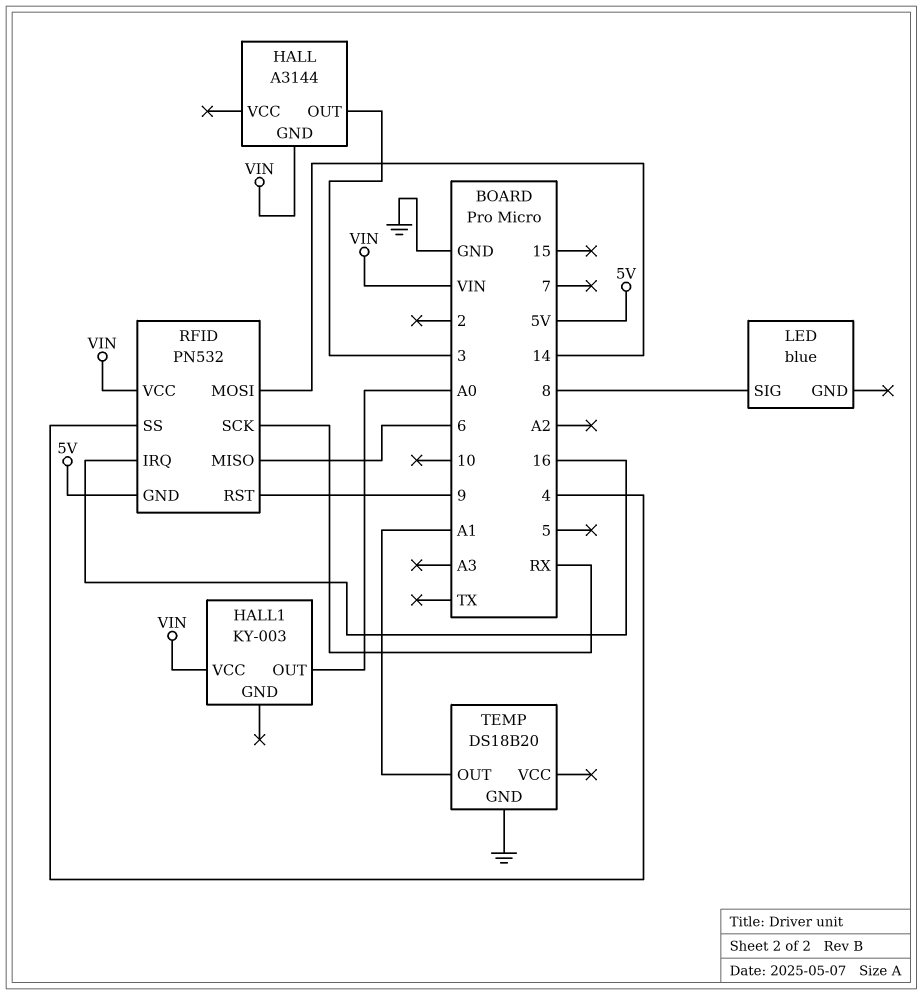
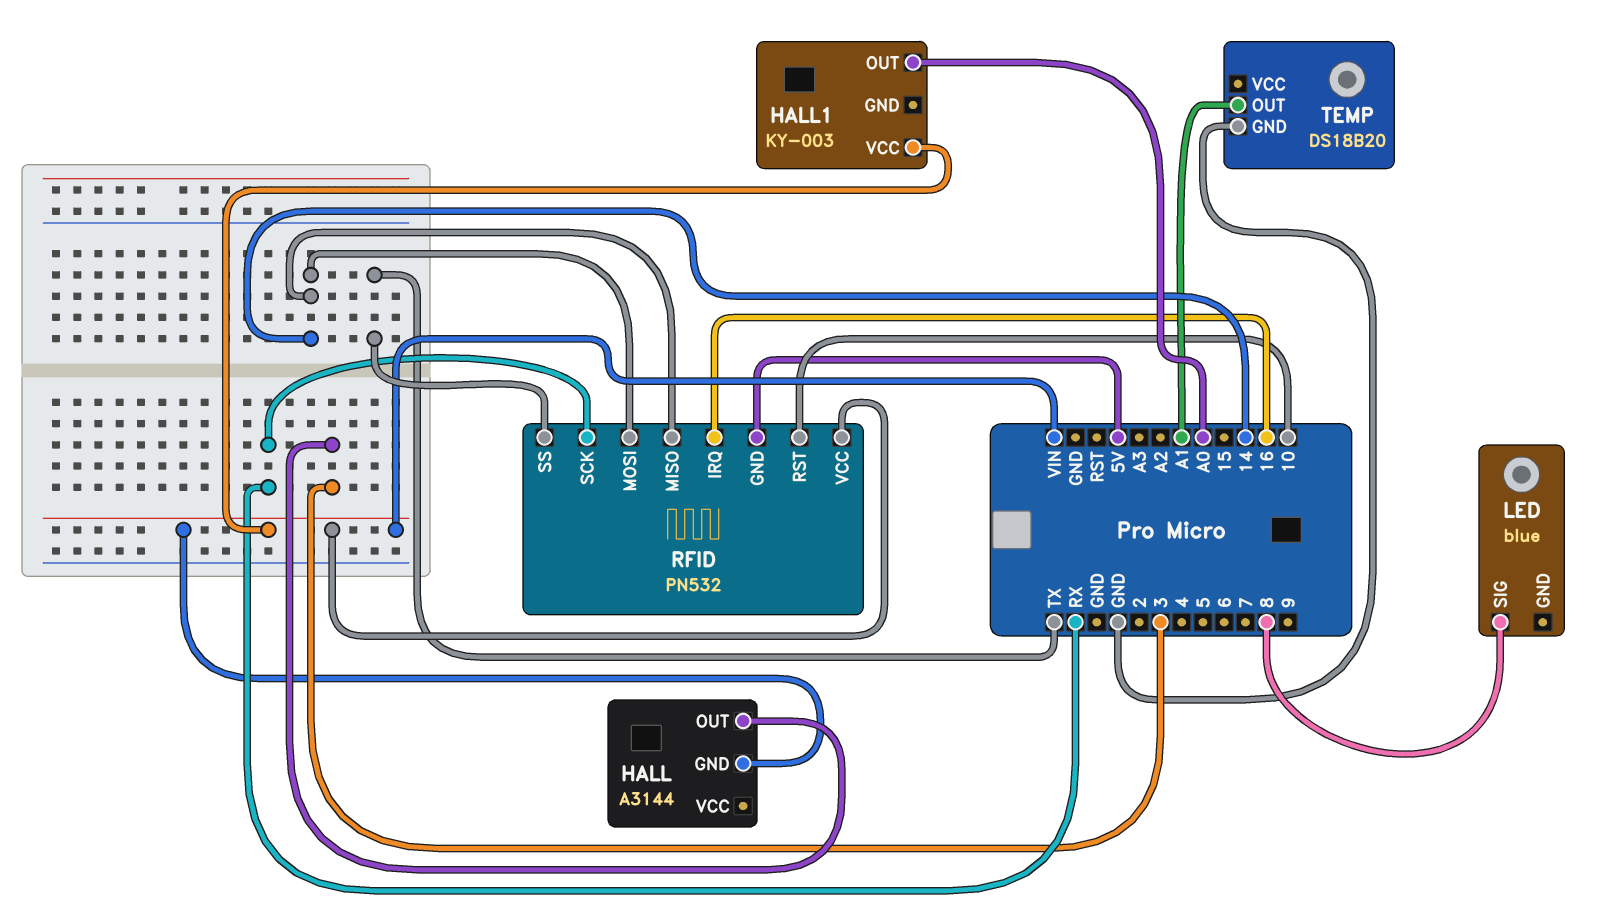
RFID pin MISO: 6 -> 14
RFID pin RST: 9 -> 10
RFID pin SS: 4 -> TX

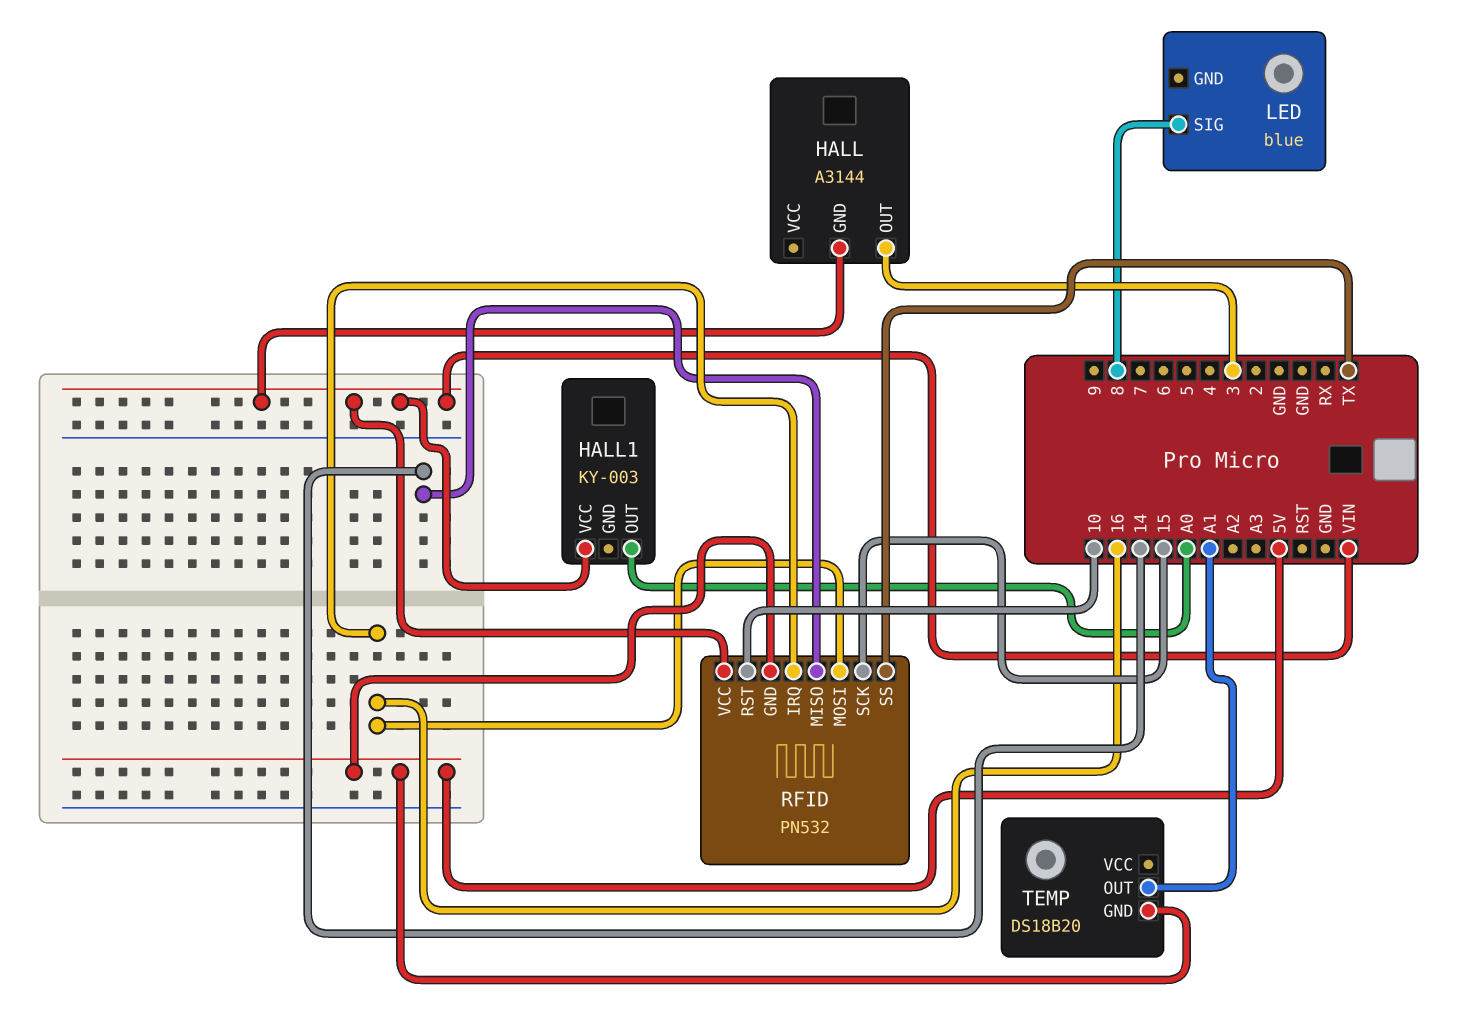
RFID pin MOSI: 14 -> 16
RFID pin SCK: RX -> 15
TEMP pin GND: GND -> 5V

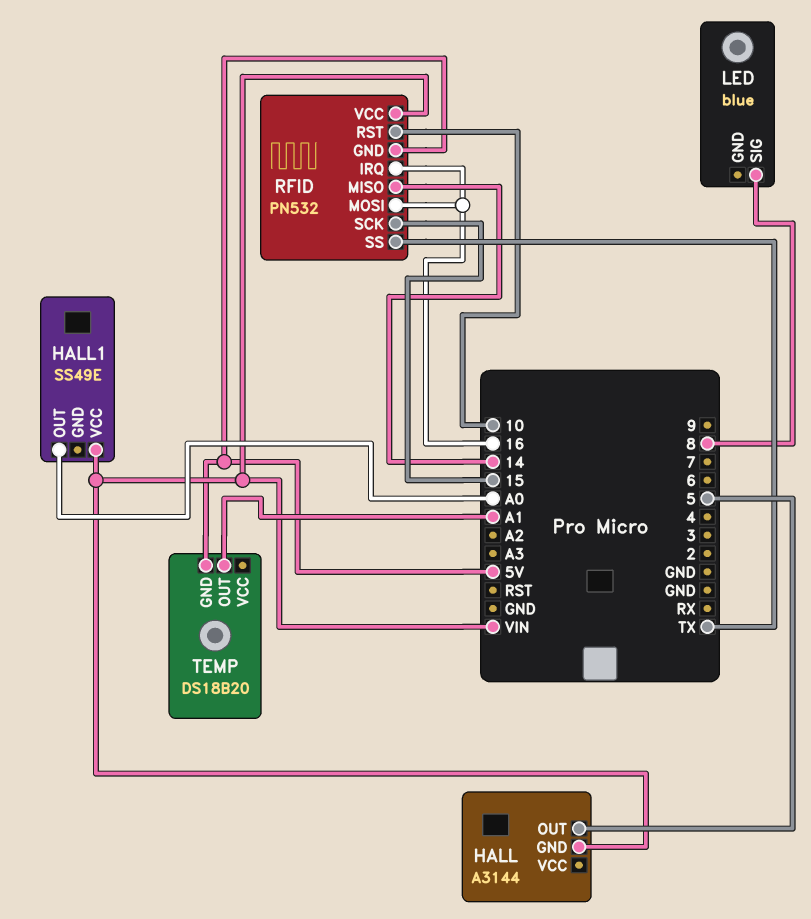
HALL pin OUT: 3 -> 5
HALL1: KY-003 -> SS49E

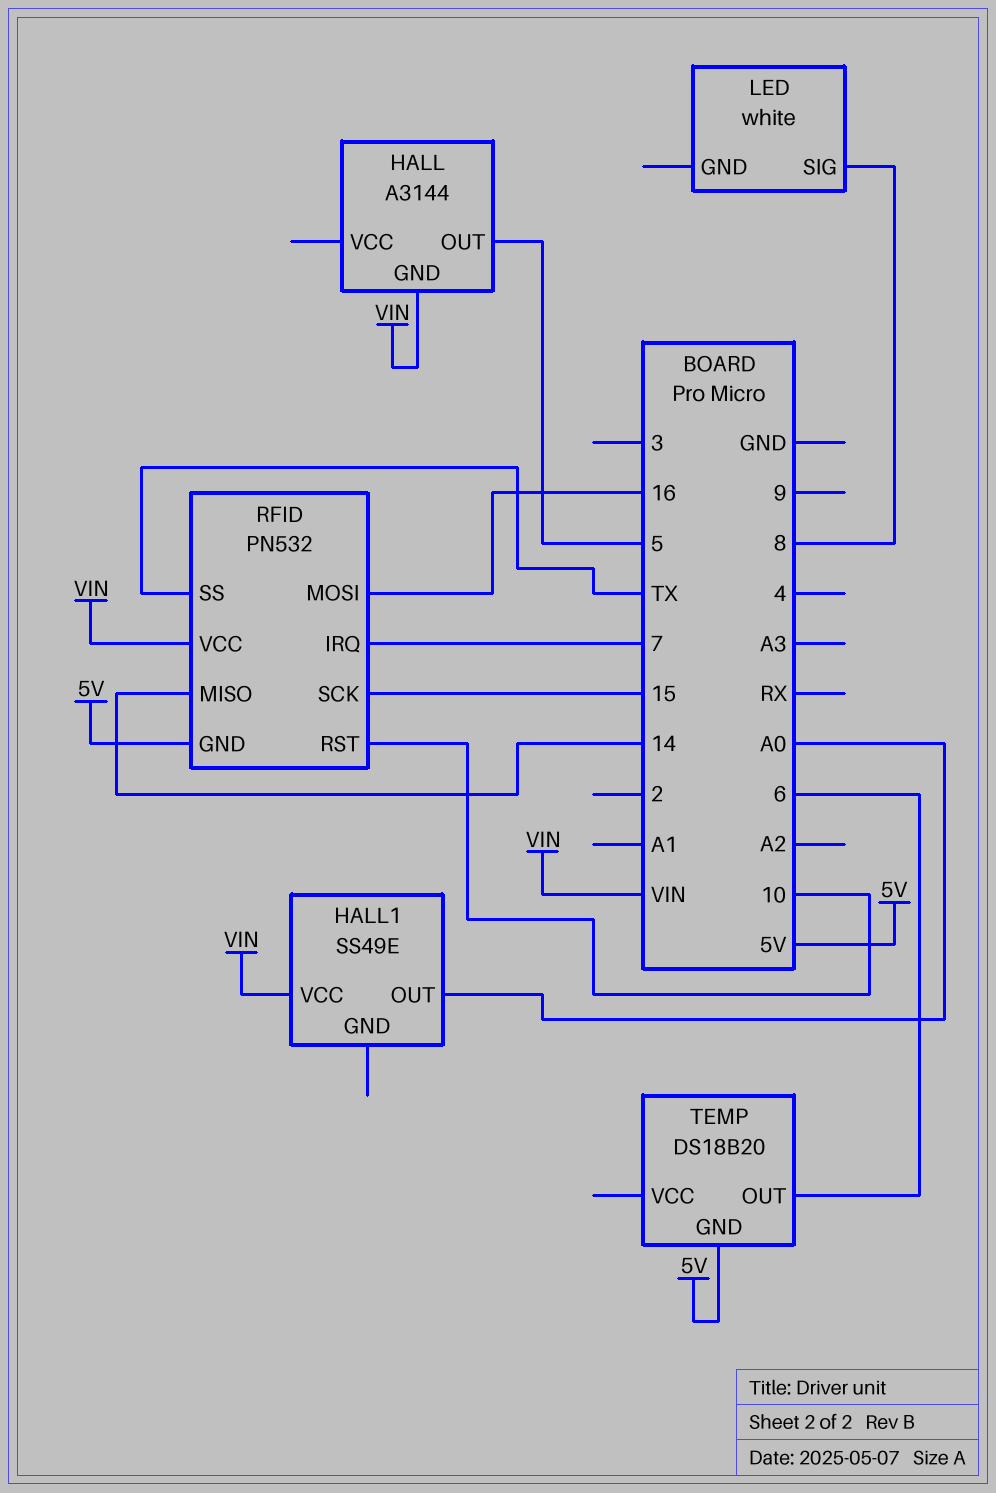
LED: blue -> white
RFID pin IRQ: 16 -> 7
TEMP pin OUT: A1 -> 6

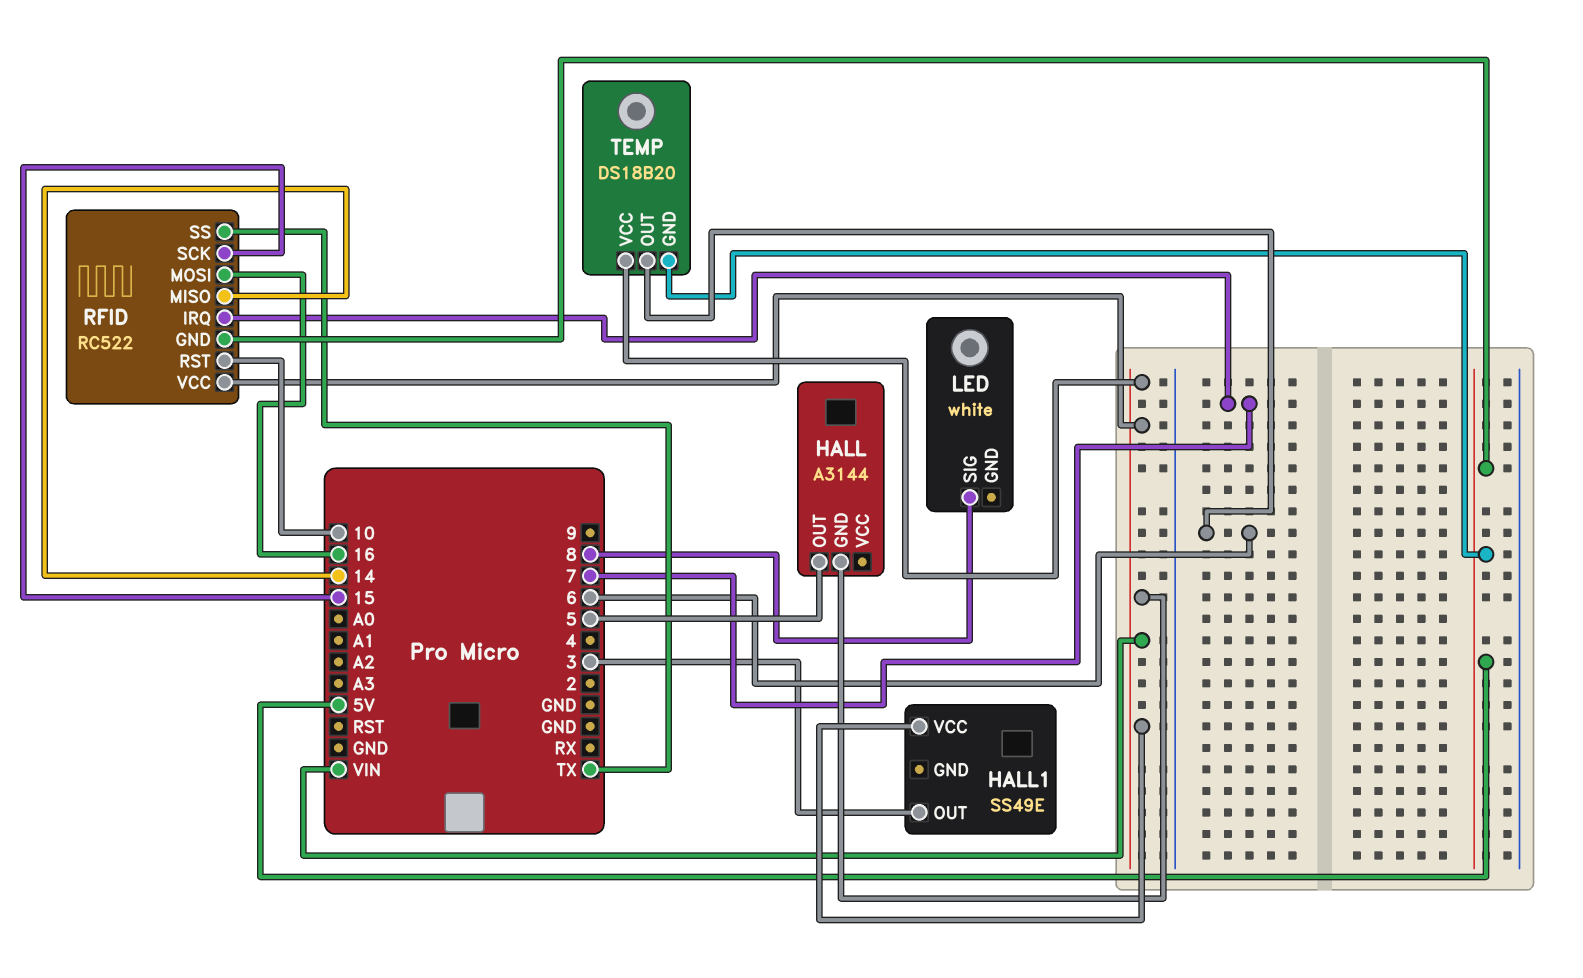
HALL1 pin OUT: A0 -> 3
RFID: PN532 -> RC522
TEMP pin VCC: none -> VIN

